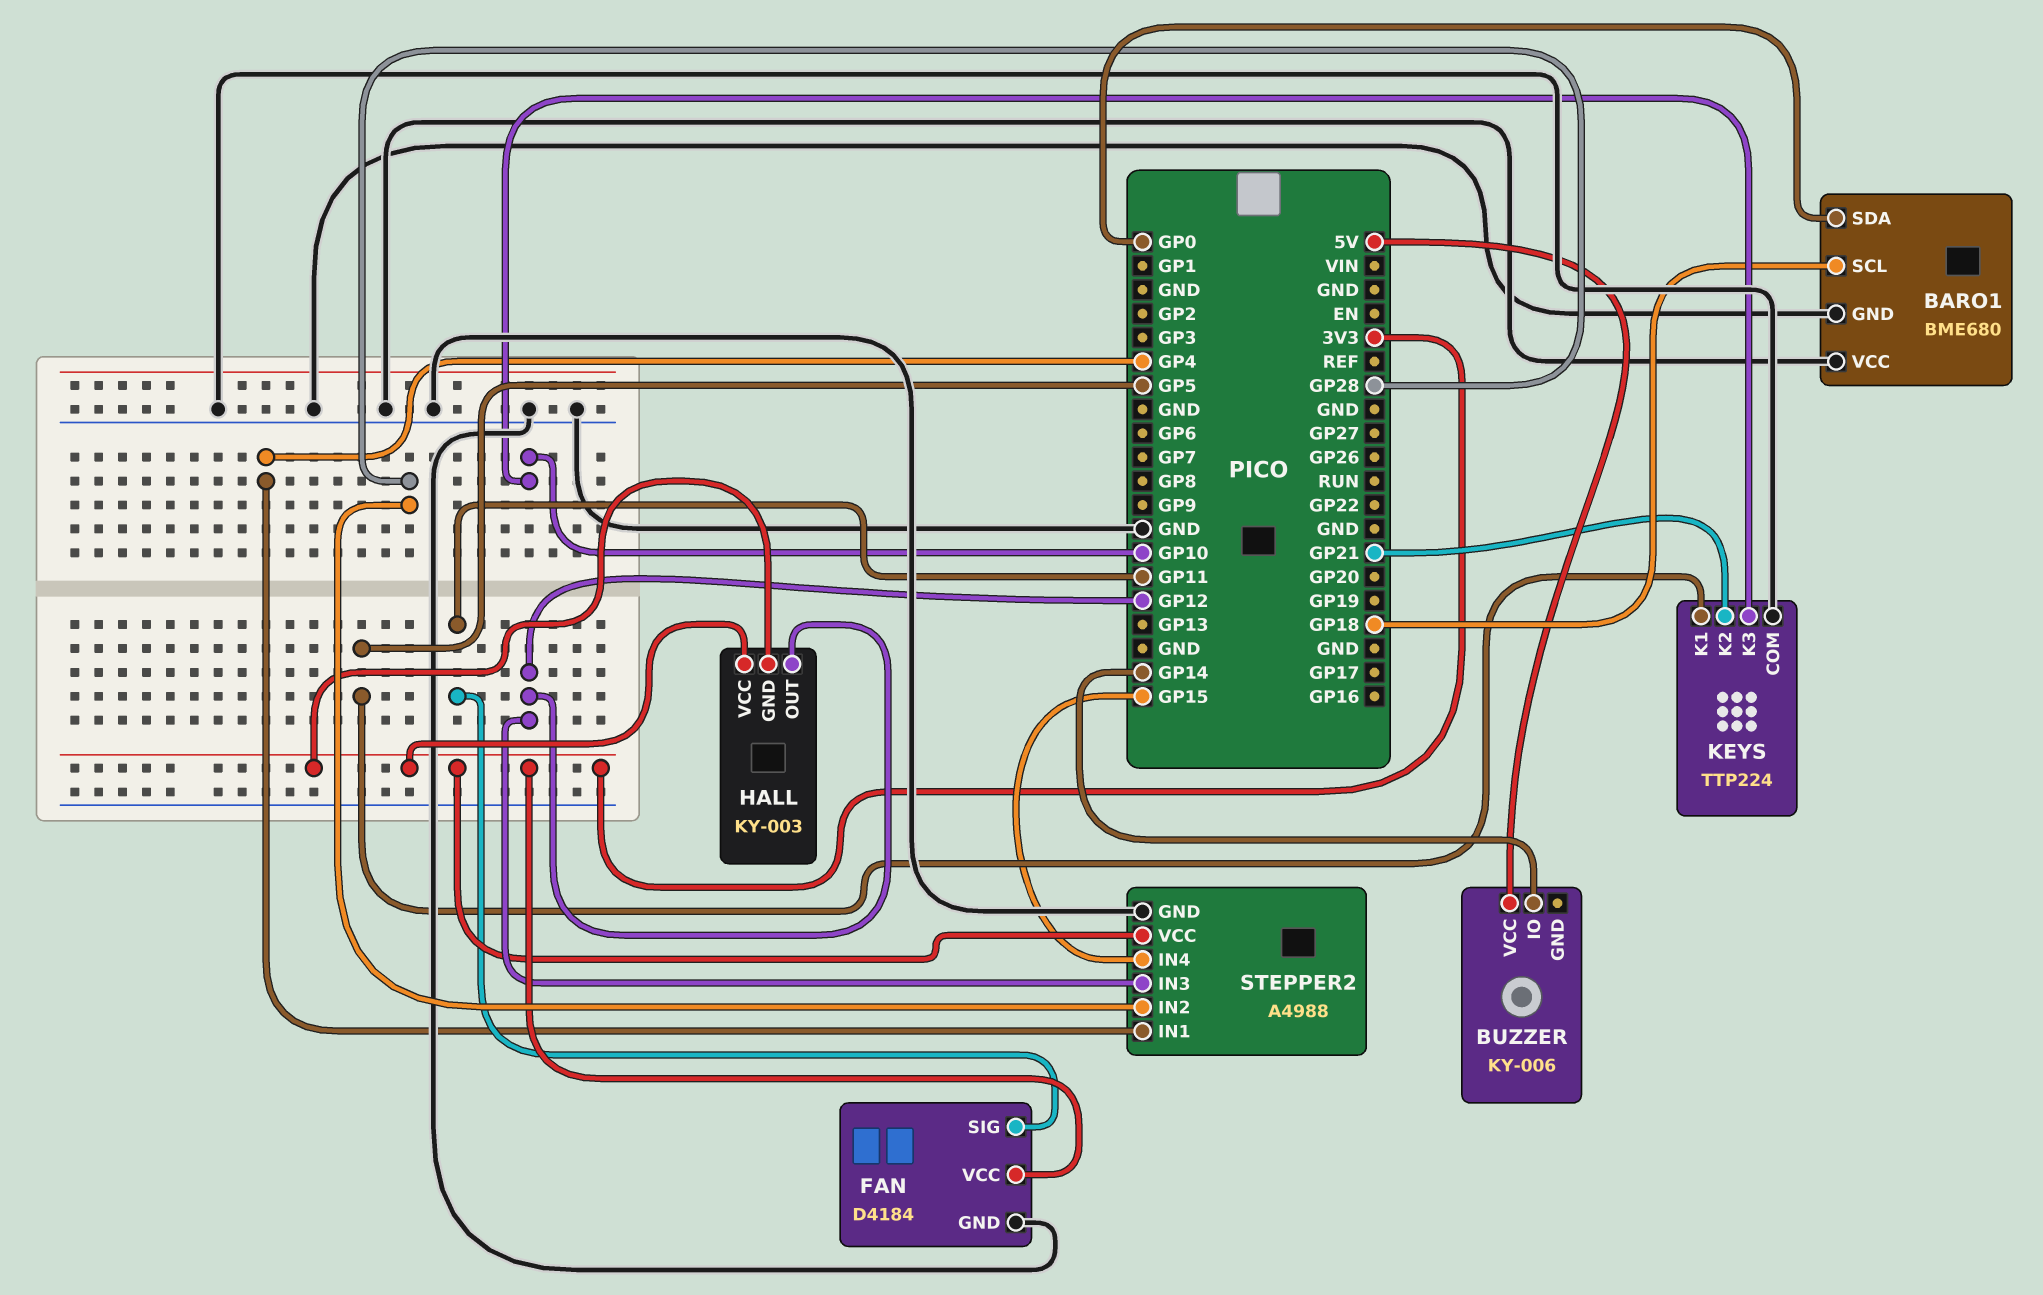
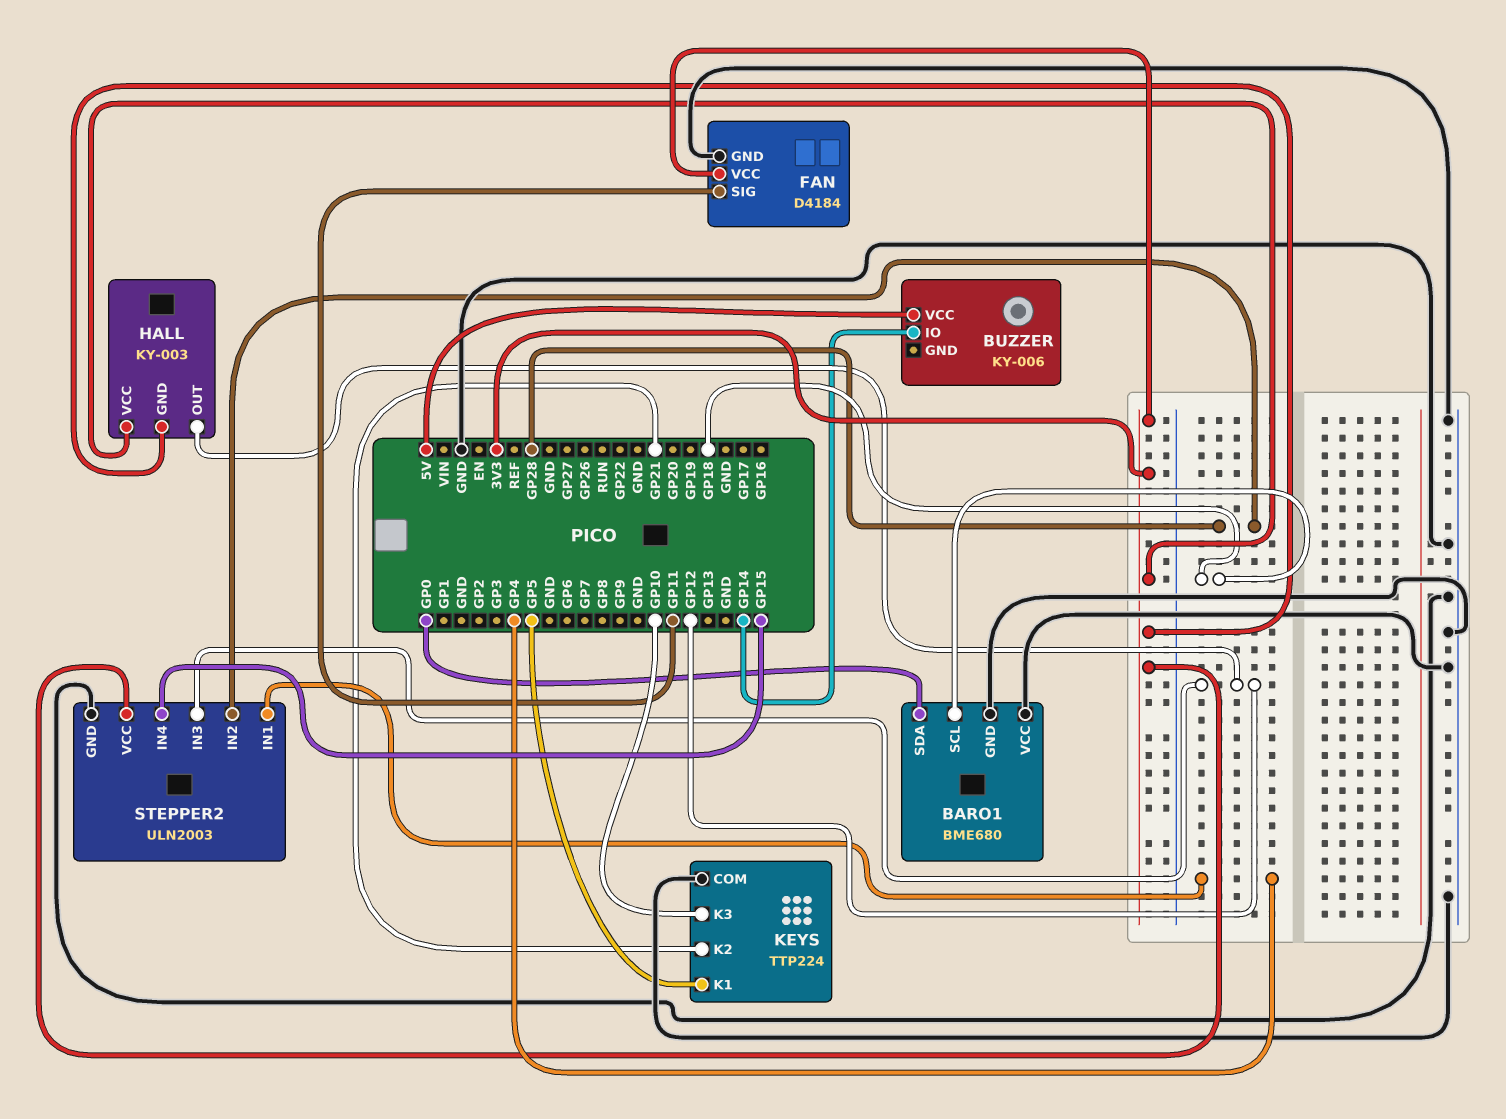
STEPPER2: A4988 -> ULN2003

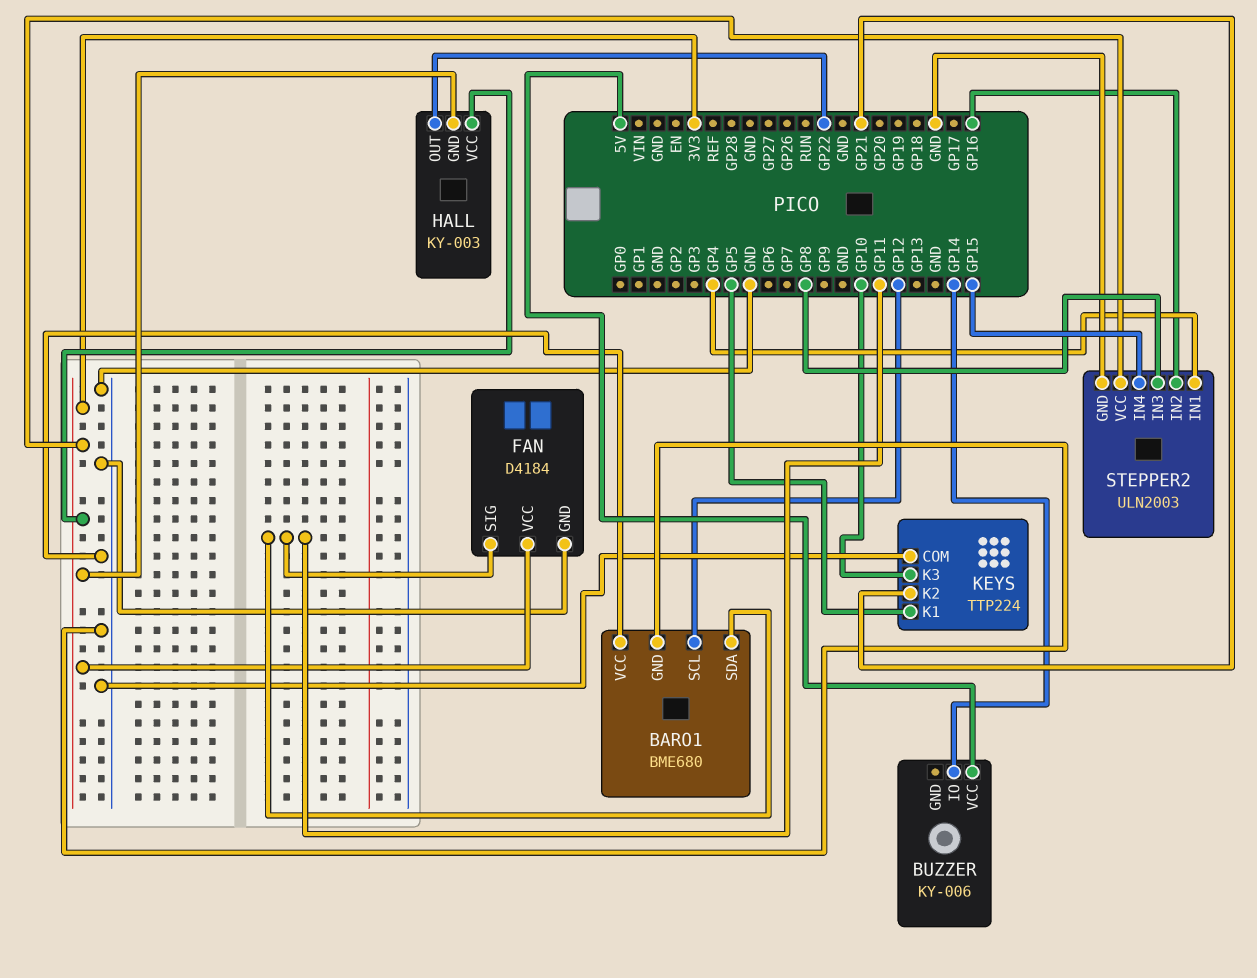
BARO1 pin SCL: GP18 -> GP12
BARO1 pin SDA: GP0 -> GP11
HALL pin OUT: GP12 -> GP22
STEPPER2 pin IN2: GP28 -> GP16
STEPPER2 pin IN3: GP12 -> GP8

